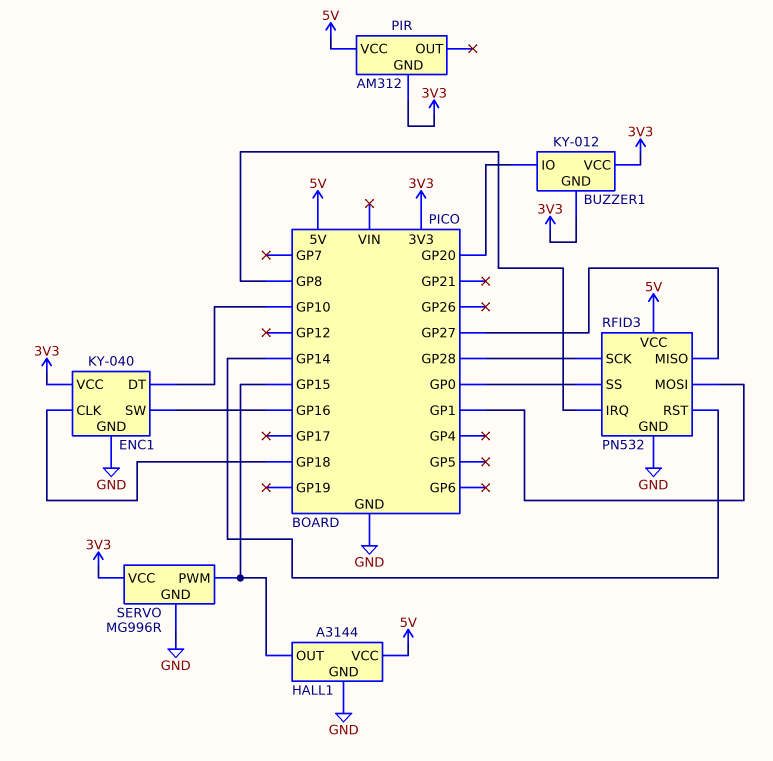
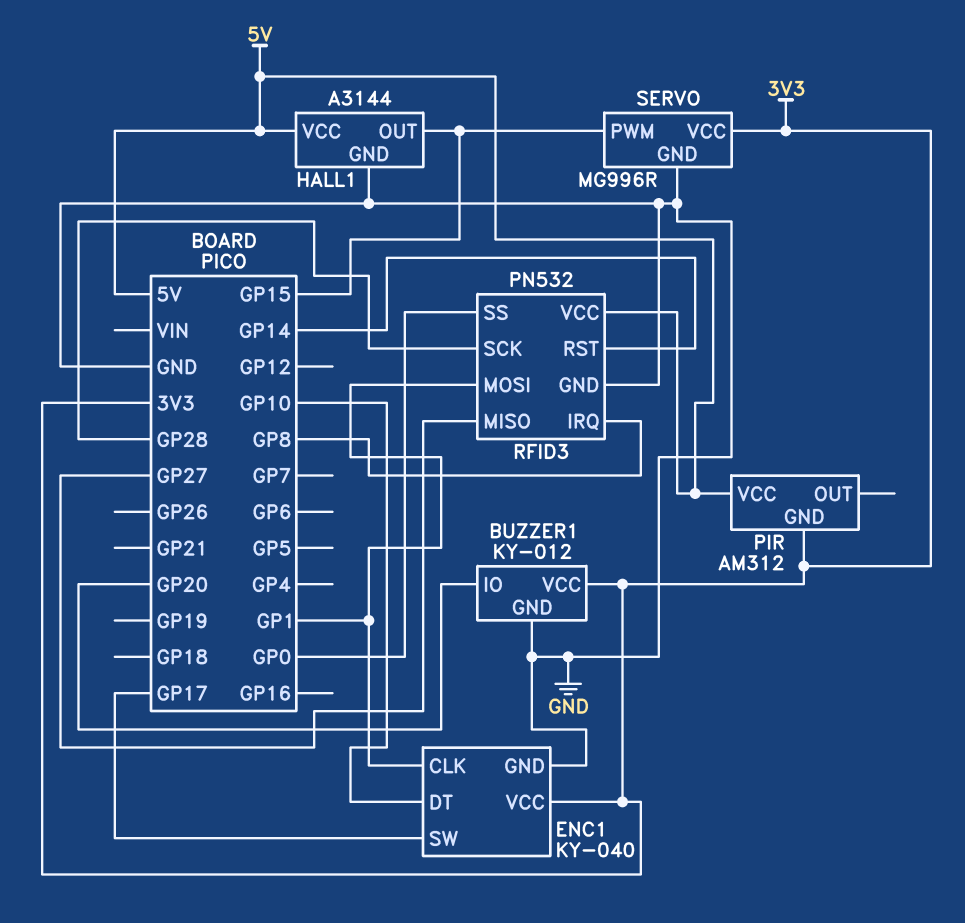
BUZZER1 pin GND: 3V3 -> GND
ENC1 pin CLK: GP18 -> GP1
ENC1 pin SW: GP16 -> GP17

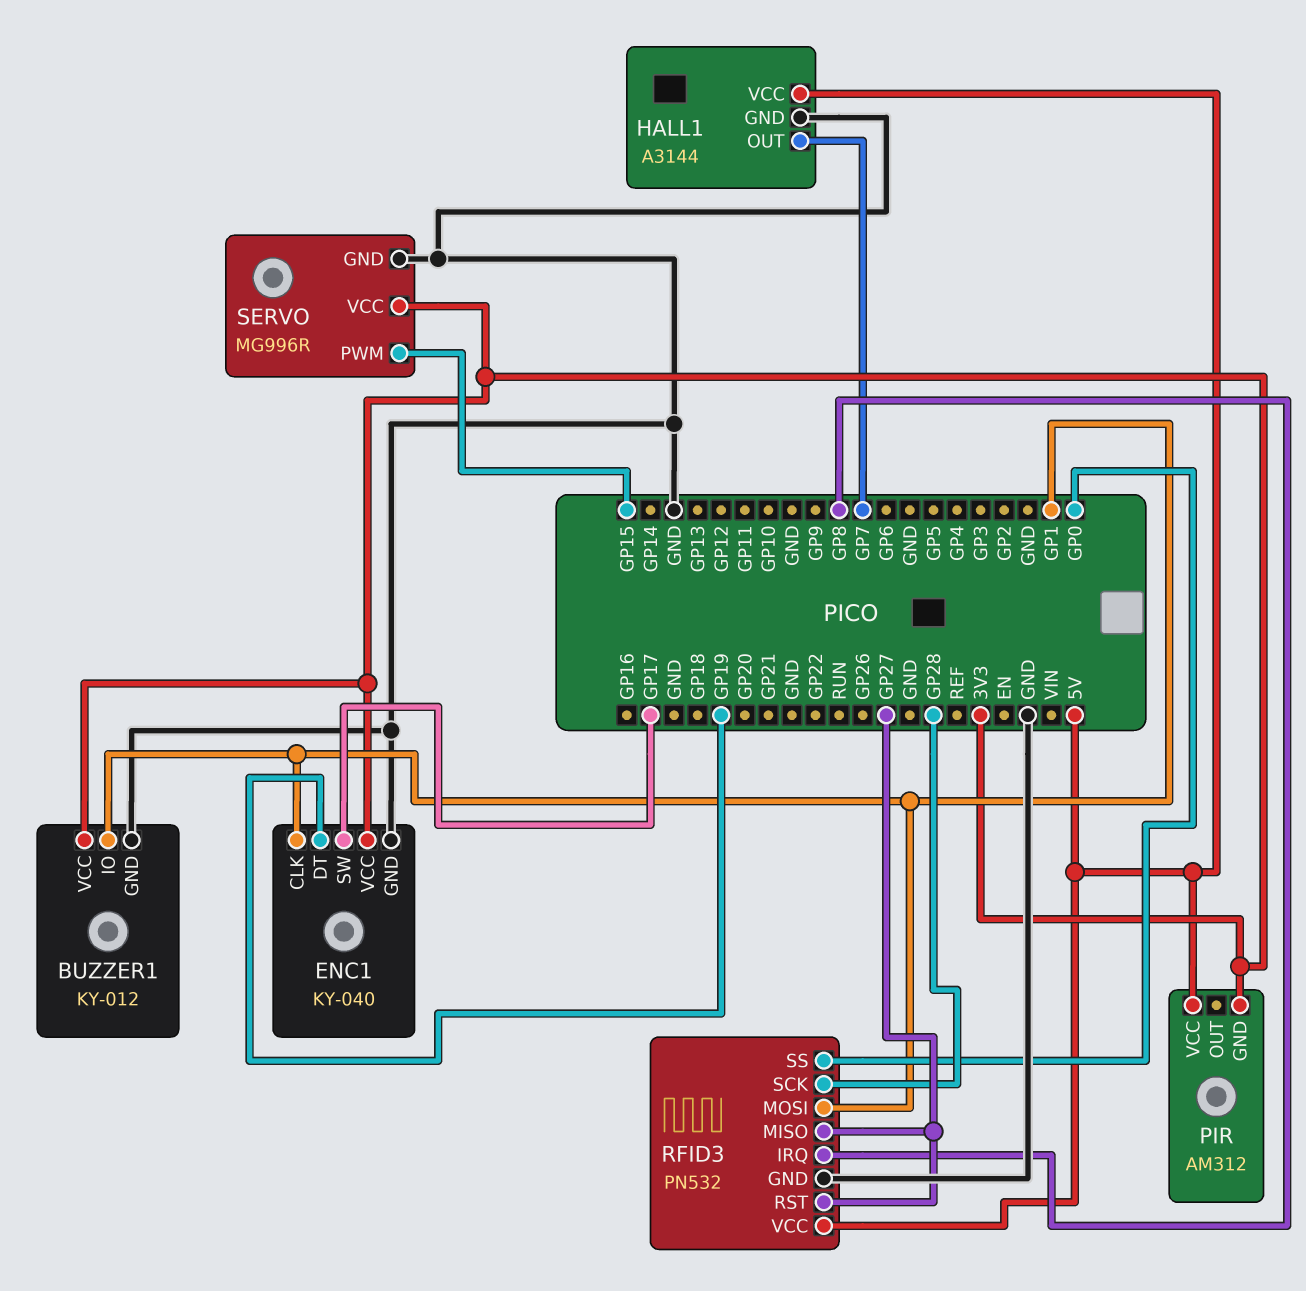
BUZZER1 pin IO: GP20 -> GP1
ENC1 pin DT: GP10 -> GP19
HALL1 pin OUT: GP15 -> GP7
RFID3 pin RST: GP14 -> GP27

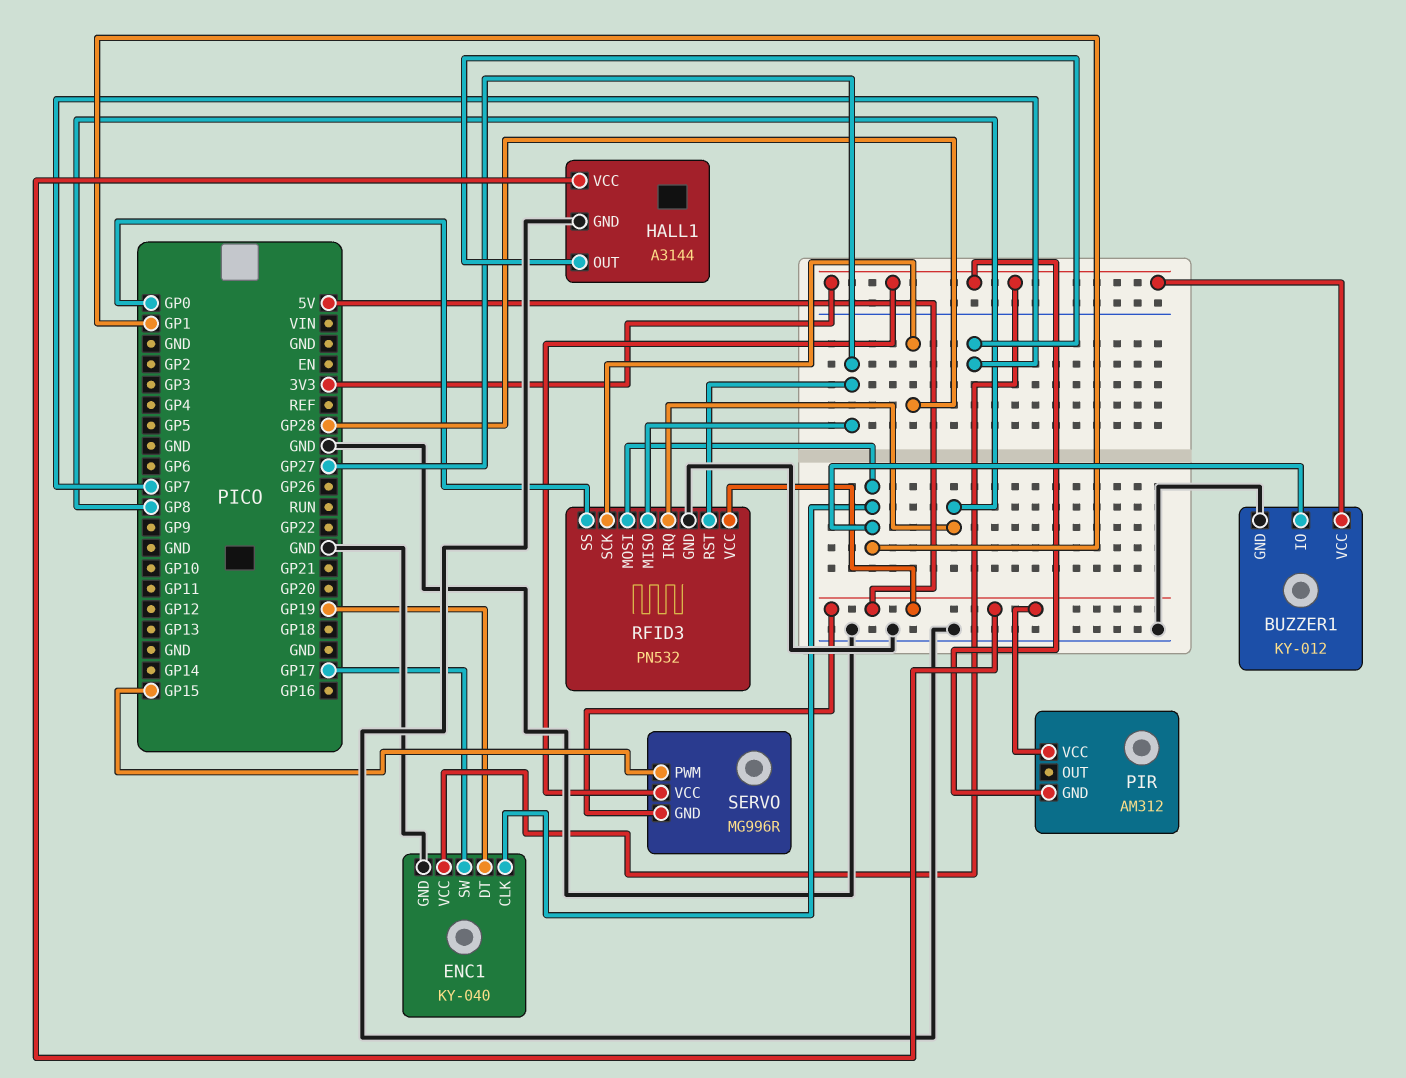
SERVO pin GND: GND -> 5V

